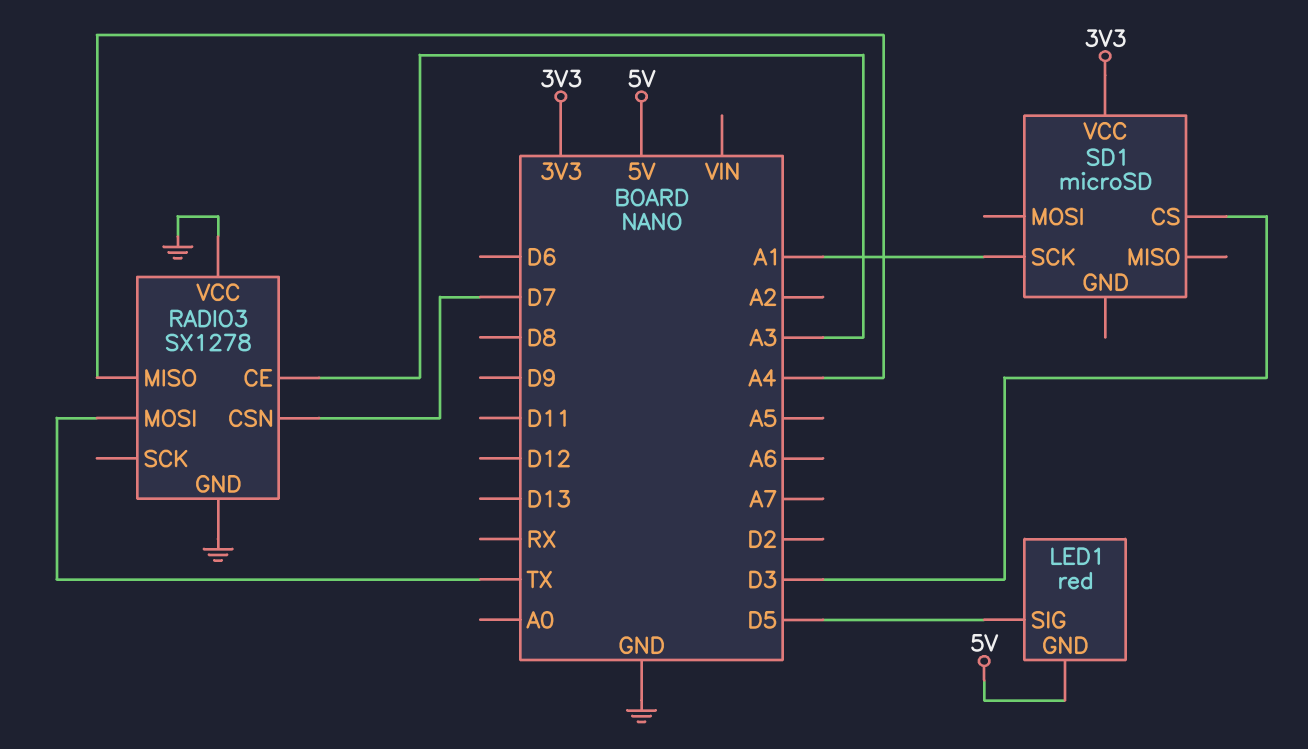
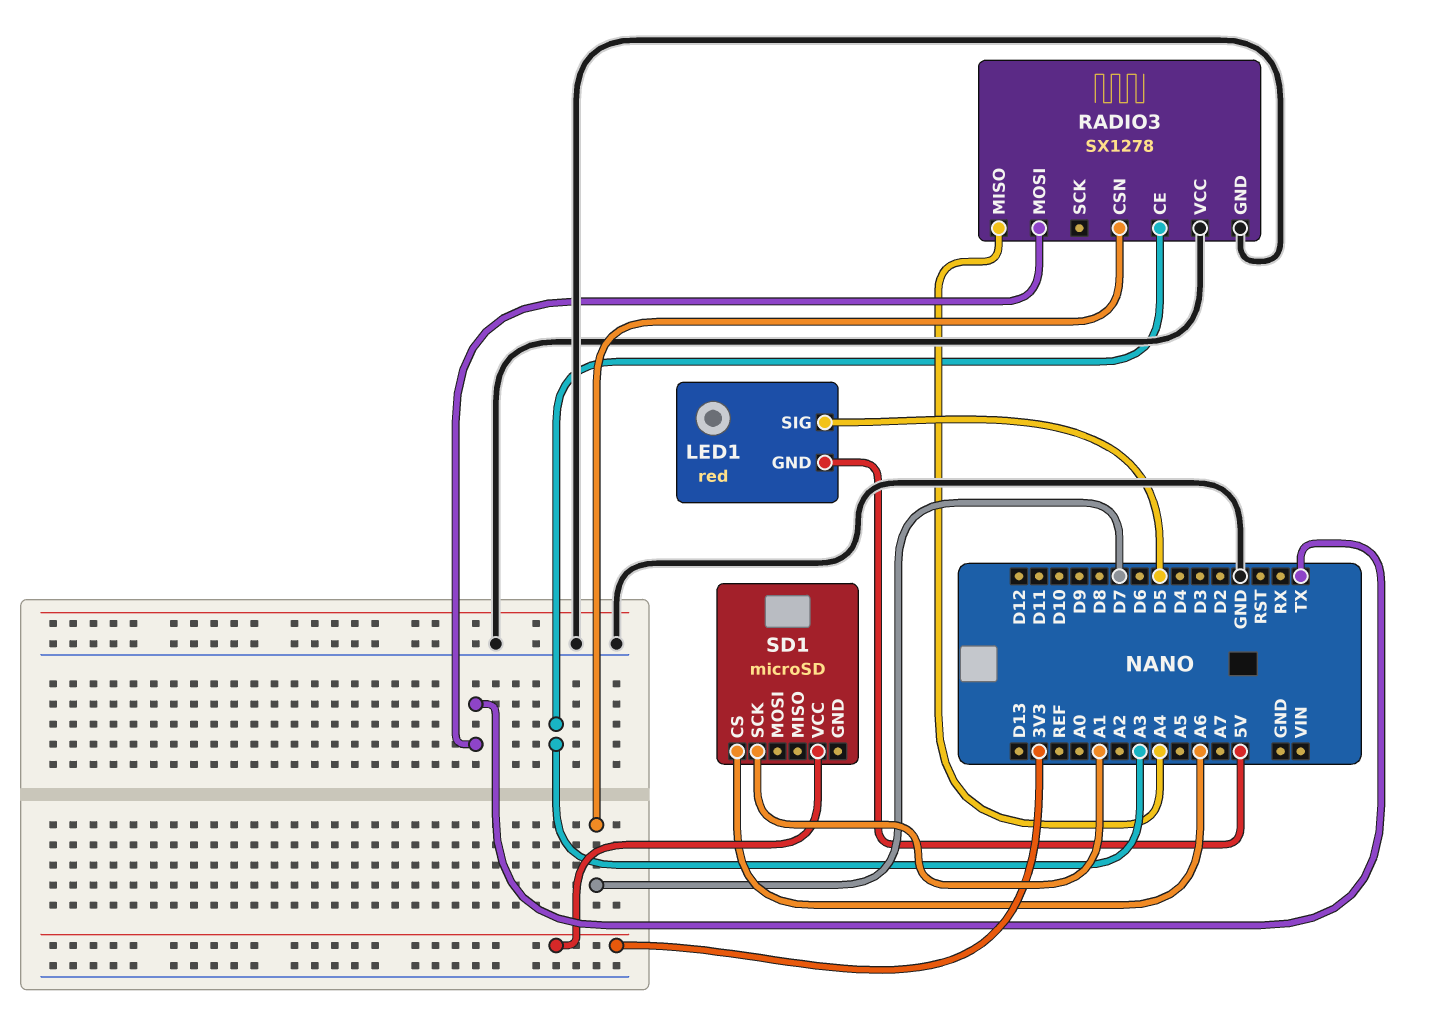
SD1 pin CS: D3 -> A6

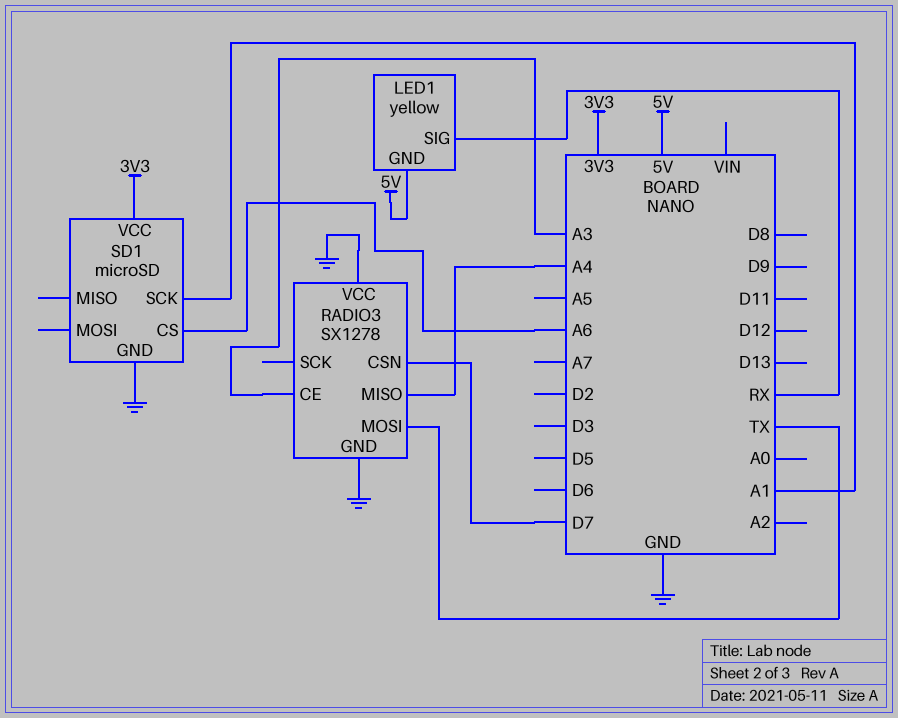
LED1: red -> yellow
LED1 pin SIG: D5 -> RX
SD1 pin GND: none -> GND

